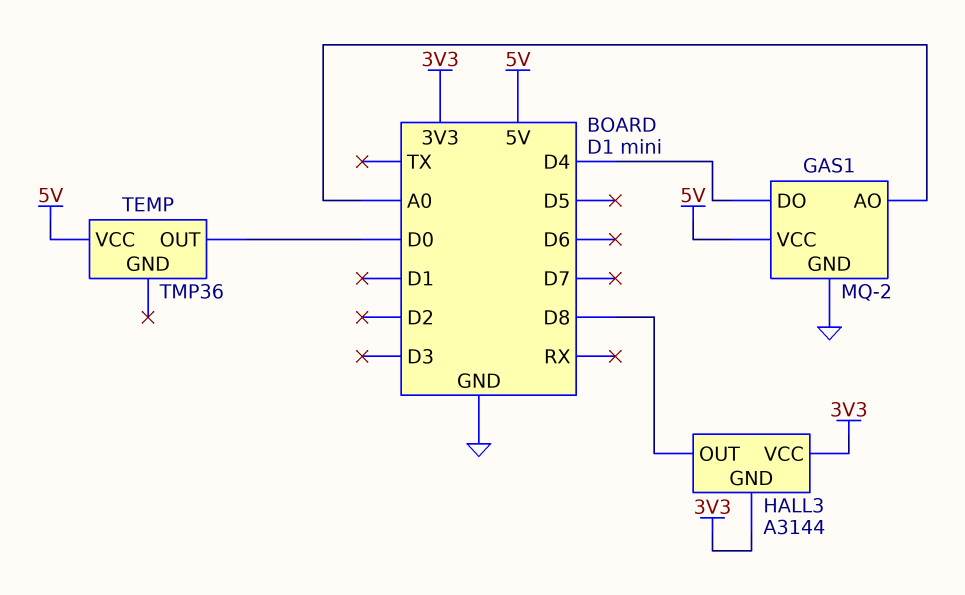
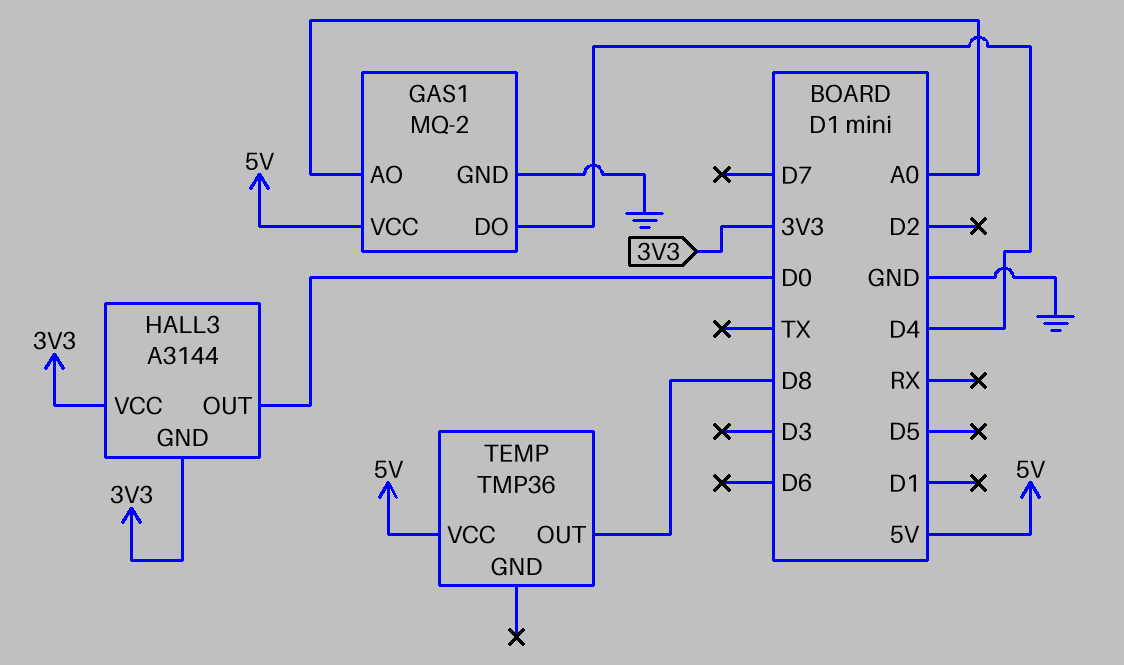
HALL3 pin OUT: D8 -> D0
TEMP pin OUT: D0 -> D8

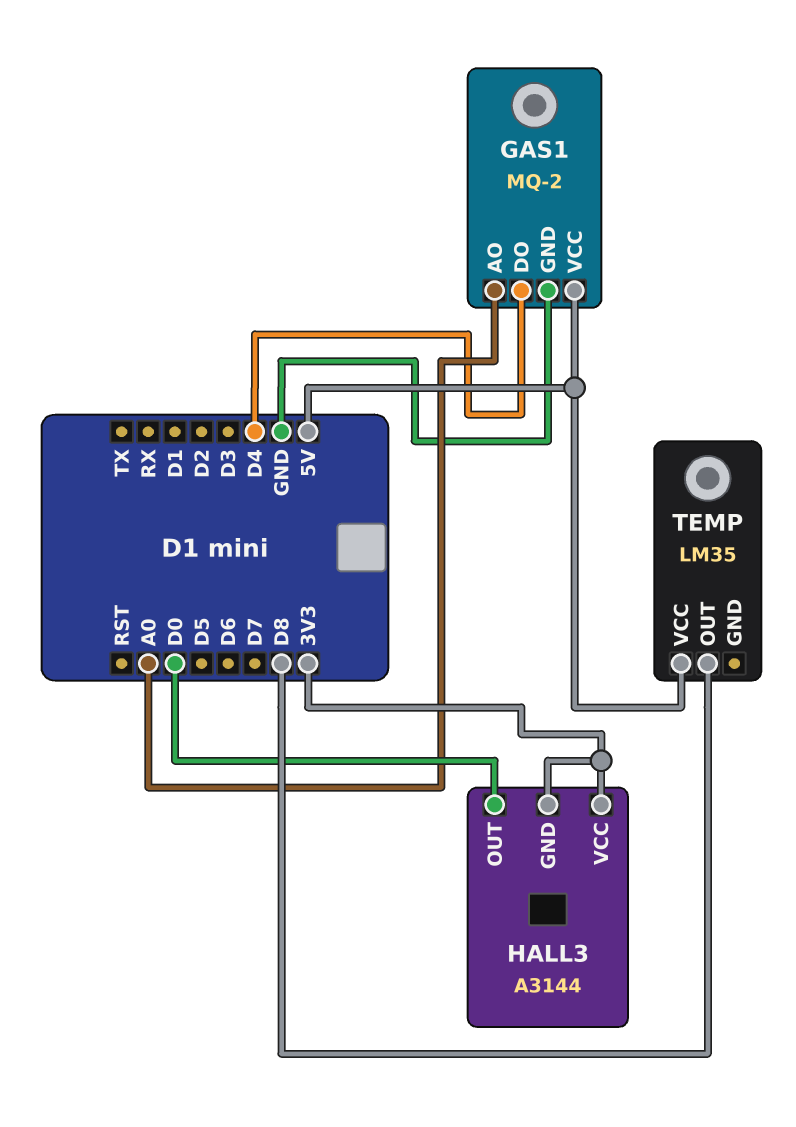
TEMP: TMP36 -> LM35

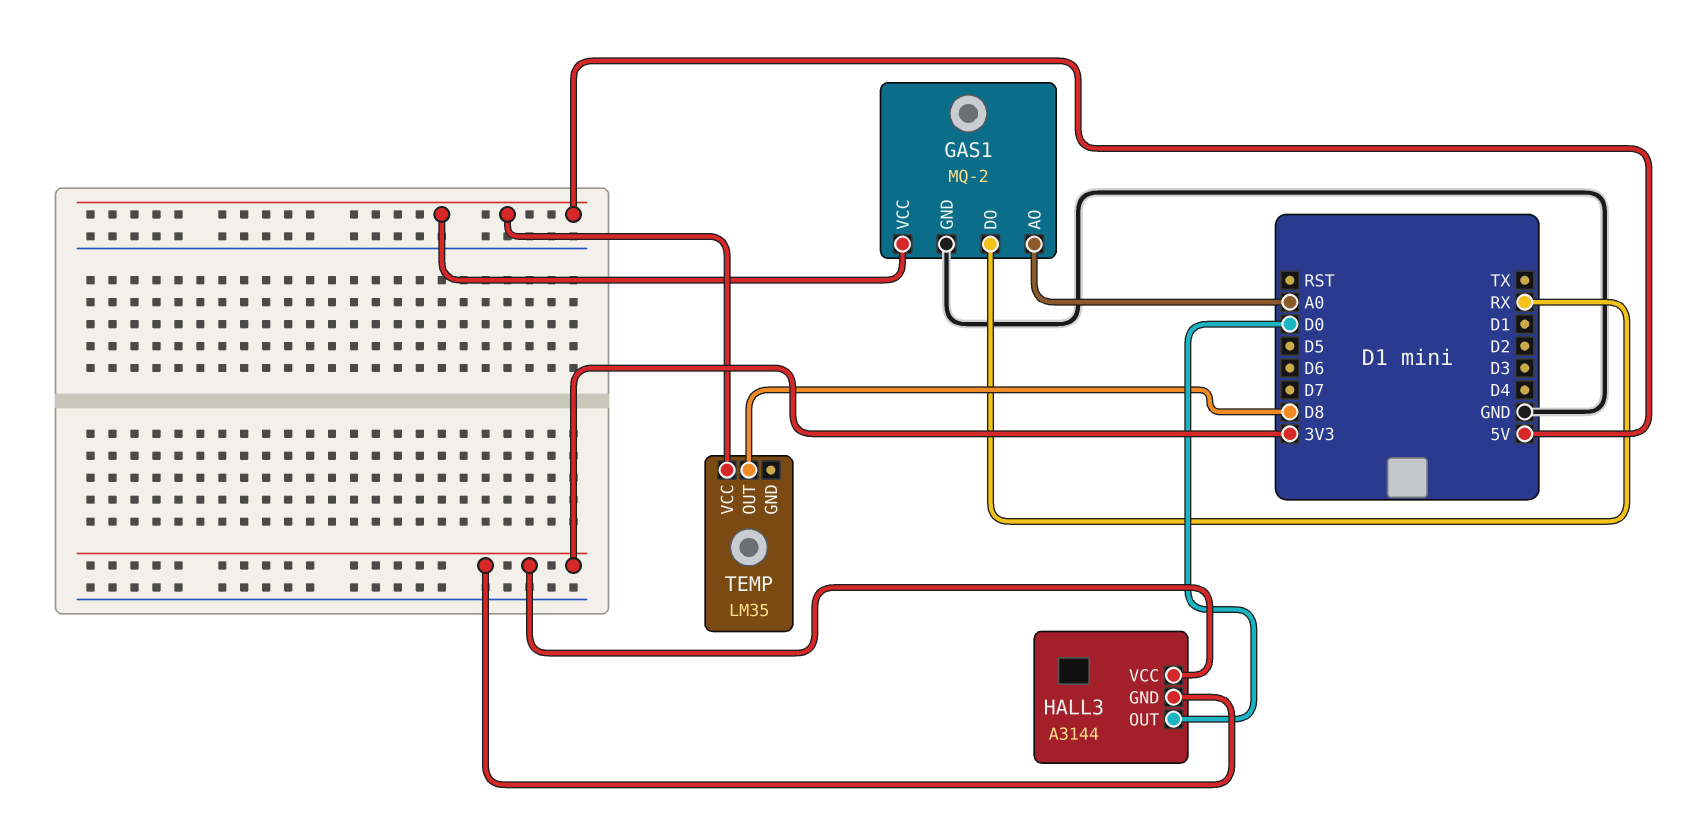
GAS1 pin DO: D4 -> RX

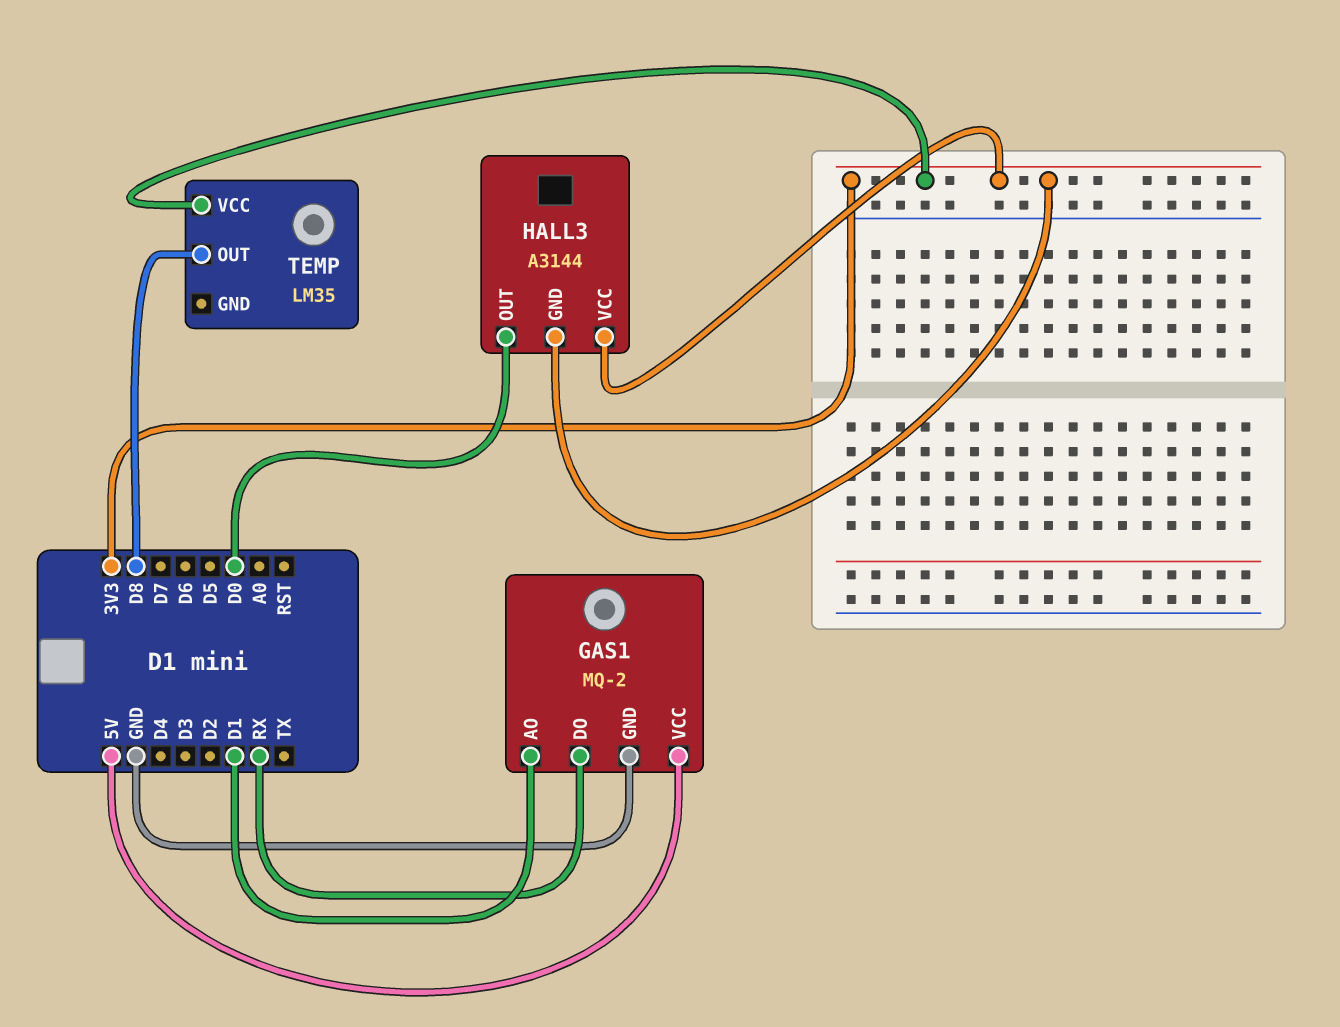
GAS1 pin AO: A0 -> D1
TEMP pin VCC: 5V -> 3V3

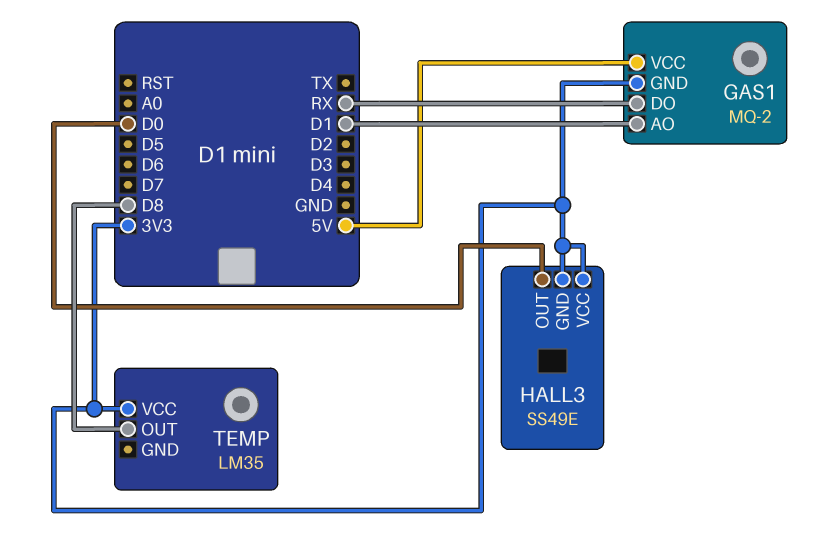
GAS1 pin GND: GND -> 3V3
HALL3: A3144 -> SS49E

